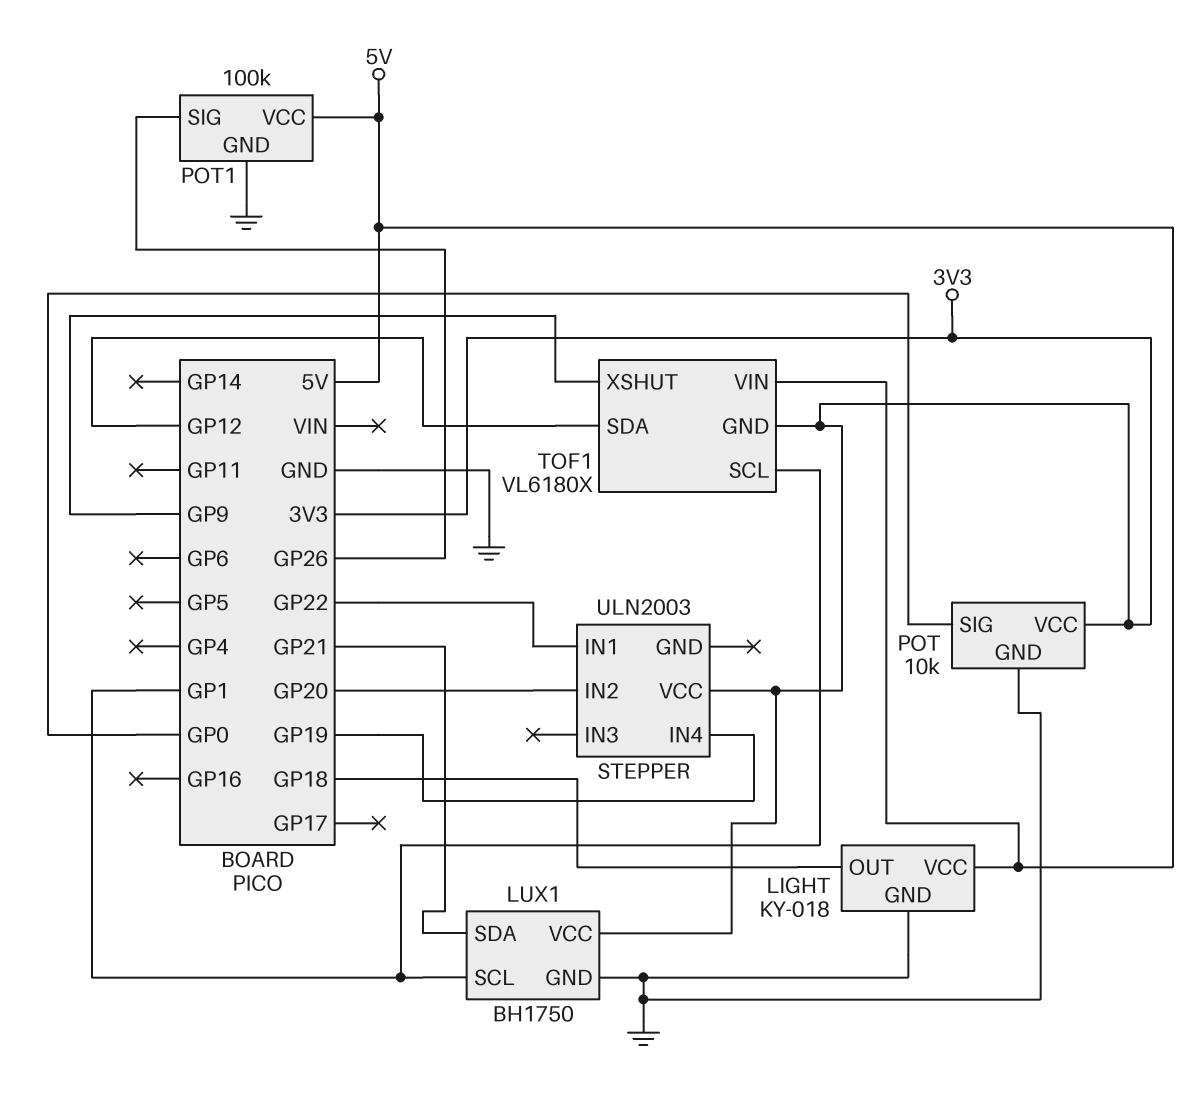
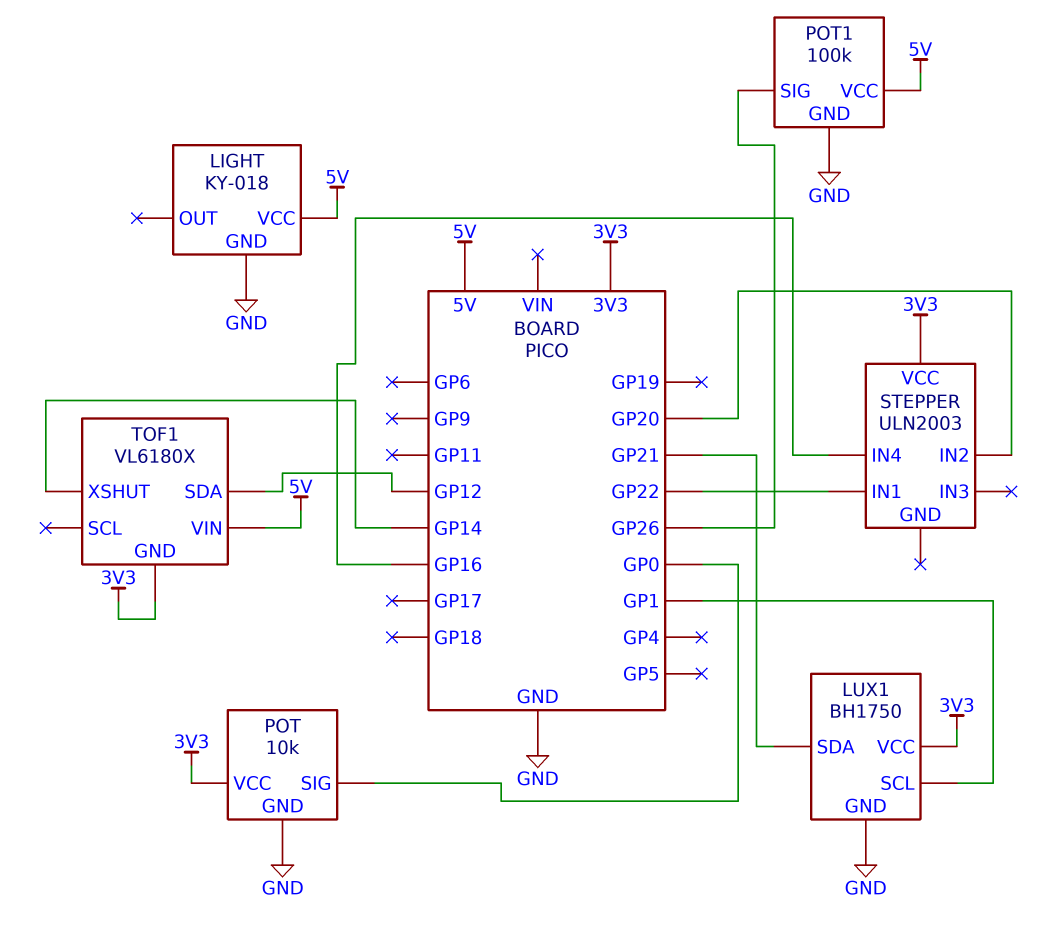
LIGHT pin OUT: GP18 -> none
STEPPER pin IN4: GP19 -> GP16
TOF1 pin SCL: GP1 -> none
TOF1 pin XSHUT: GP9 -> GP14

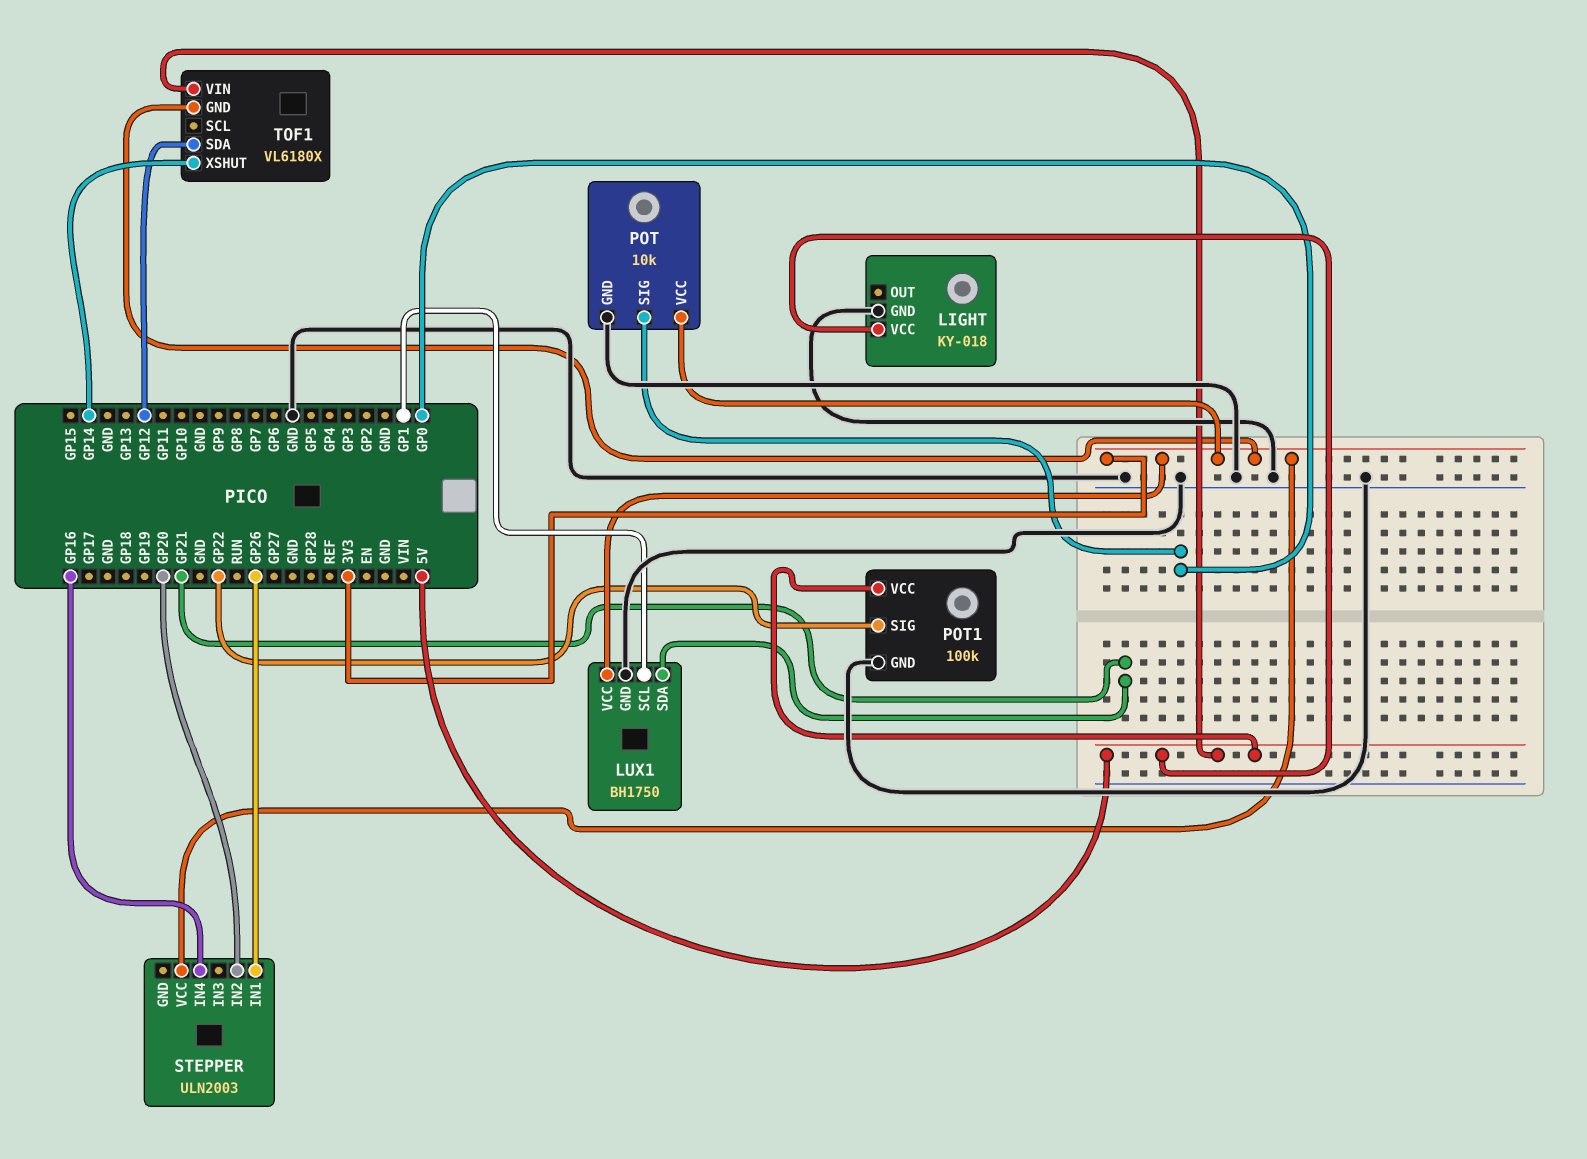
POT1 pin SIG: GP26 -> GP22
STEPPER pin IN1: GP22 -> GP26

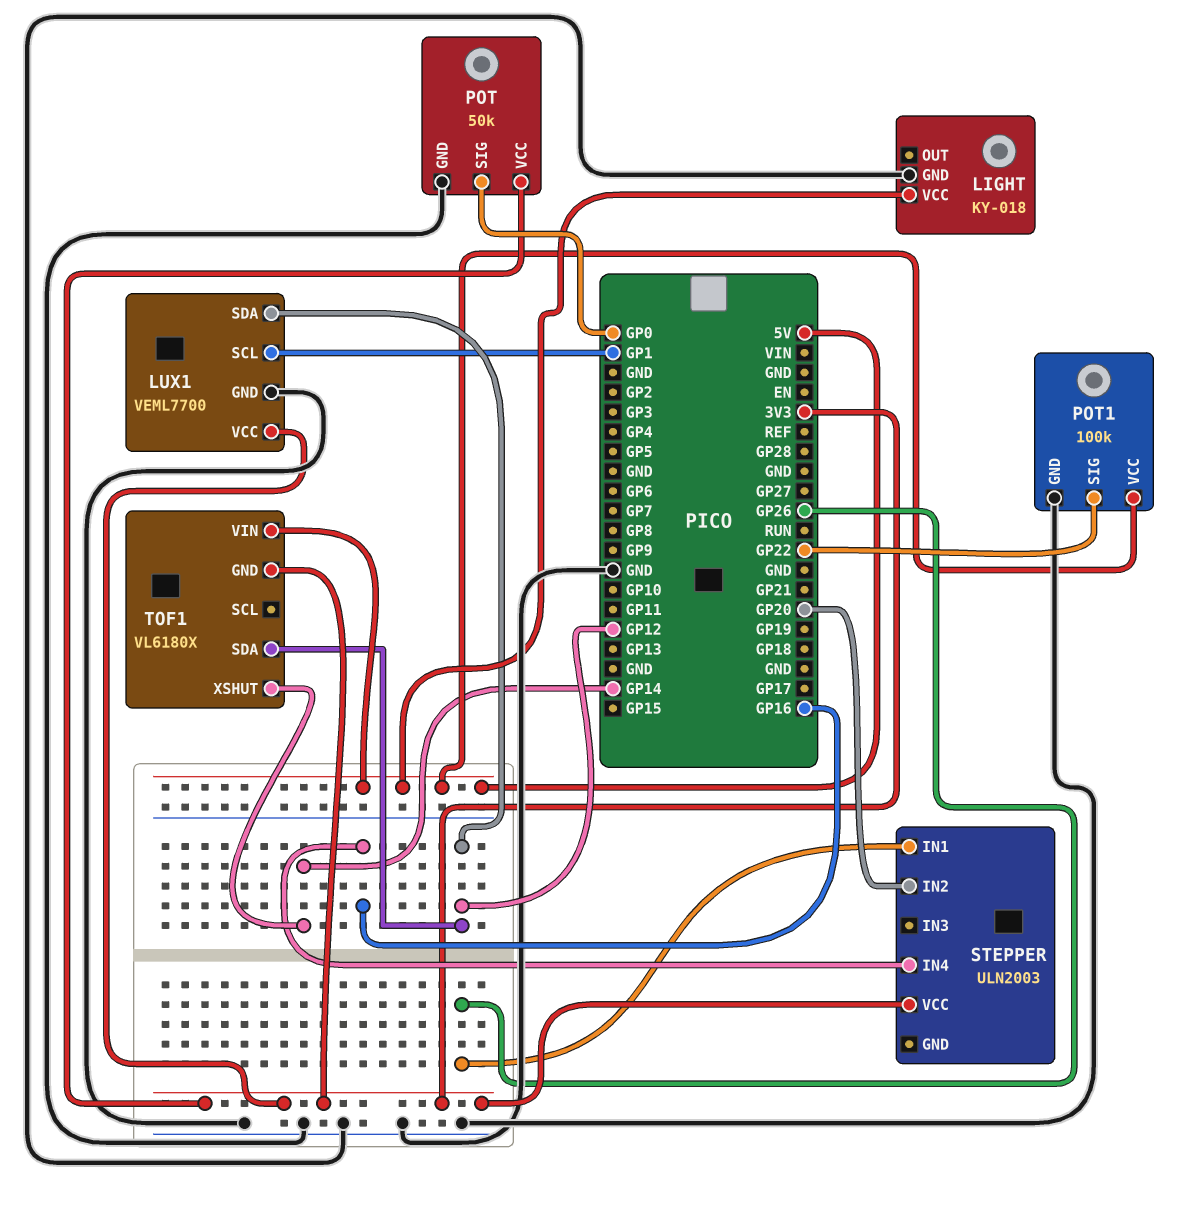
LUX1: BH1750 -> VEML7700
LUX1 pin SDA: GP21 -> GP12
POT: 10k -> 50k

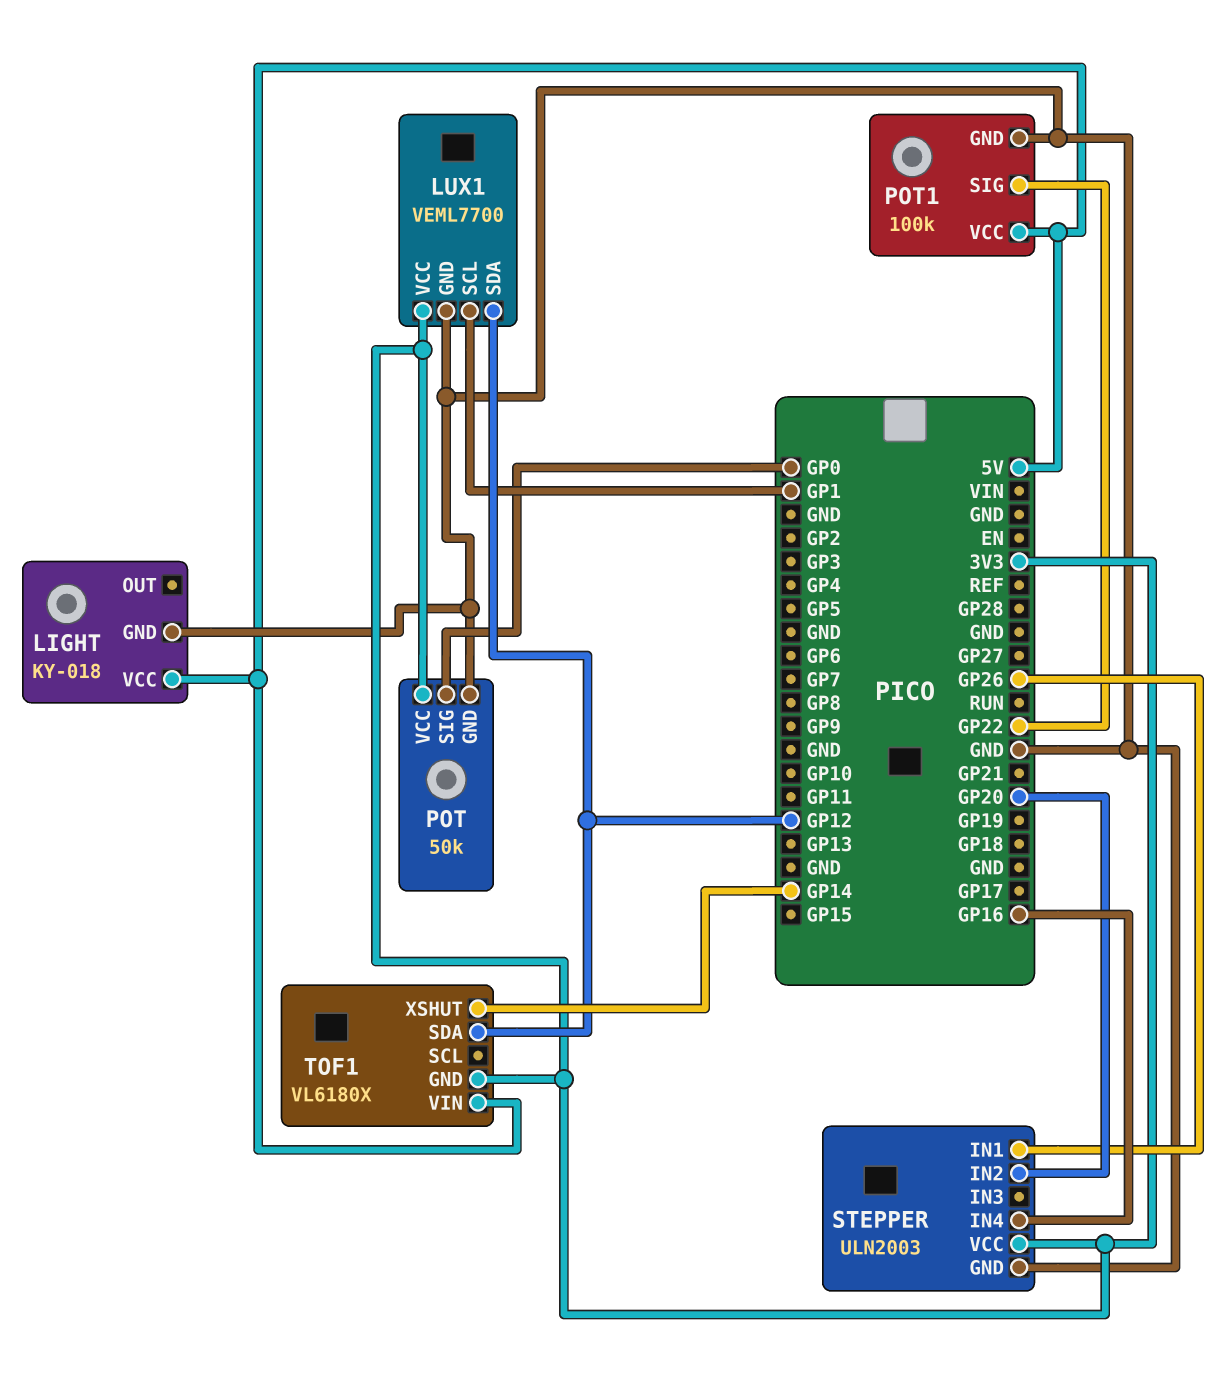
STEPPER pin GND: none -> GND

